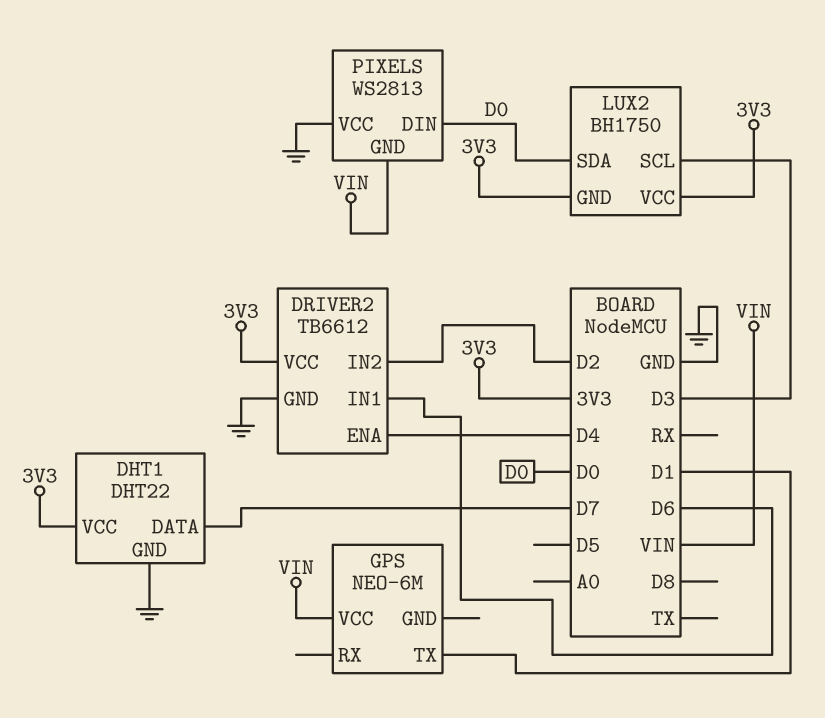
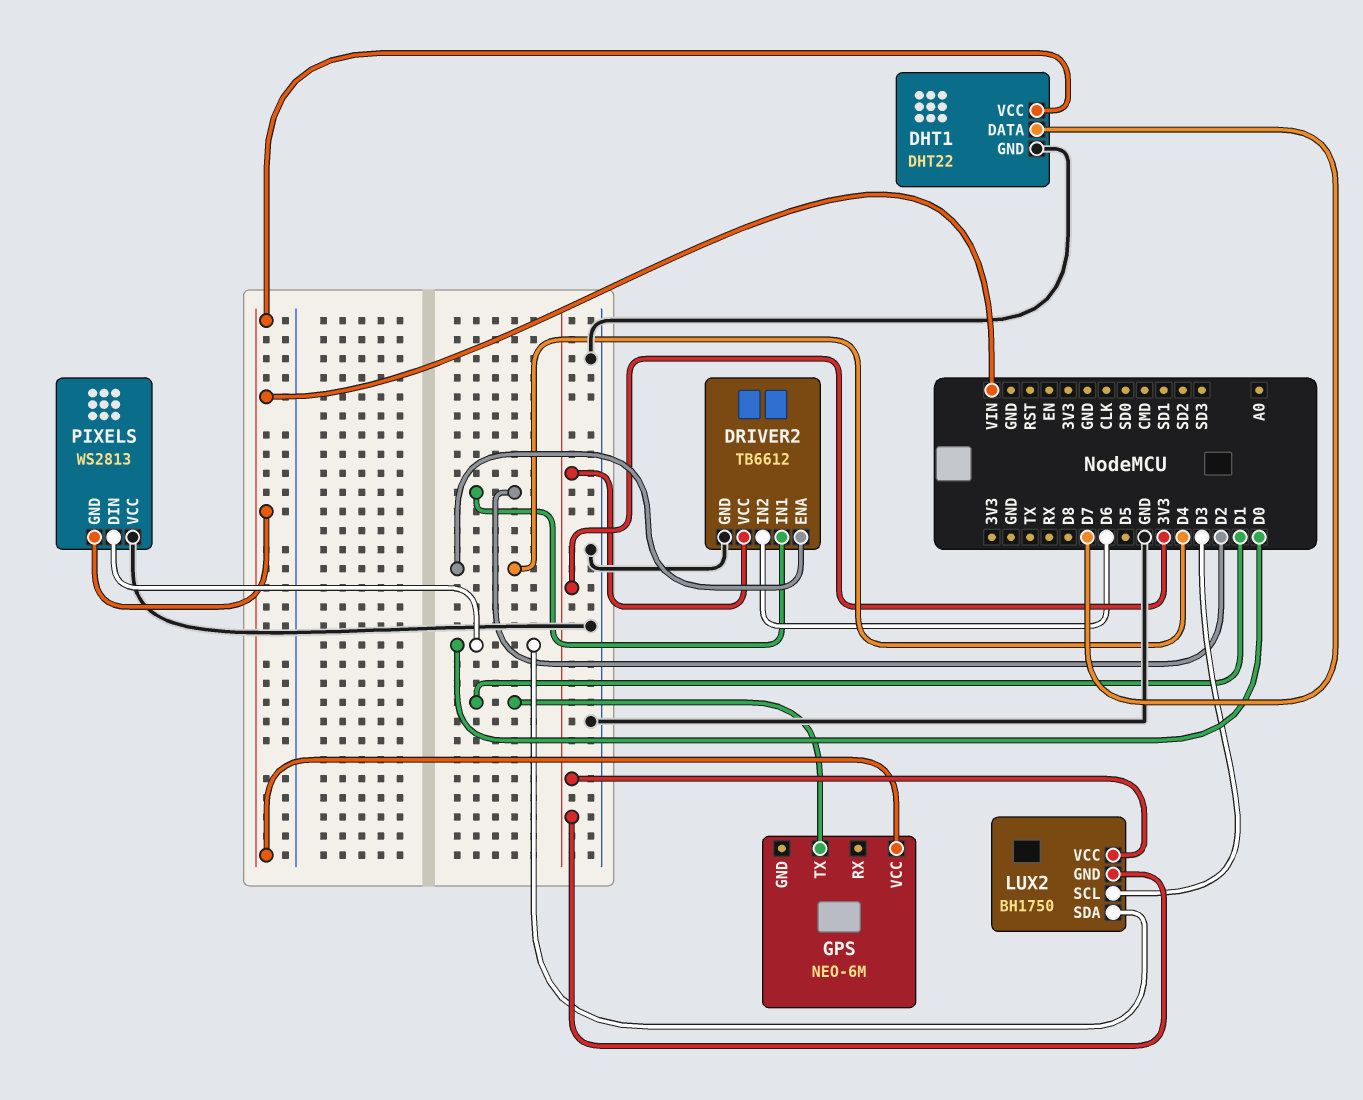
DHT1 pin VCC: 3V3 -> VIN
DRIVER2 pin IN1: D6 -> D2
DRIVER2 pin IN2: D2 -> D6

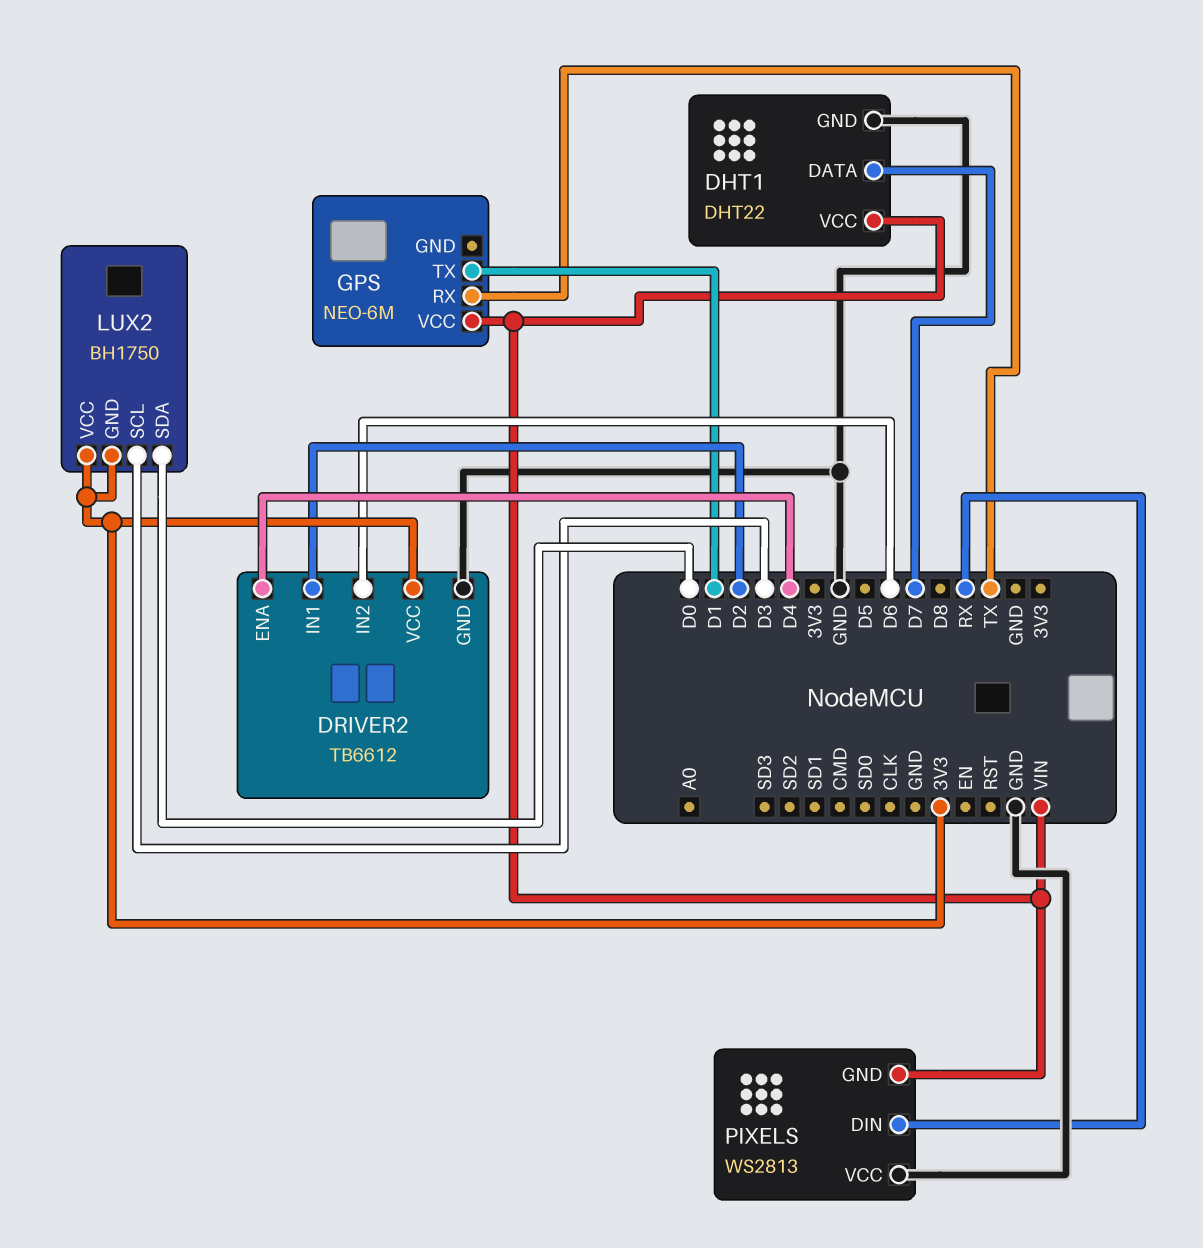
GPS pin RX: none -> TX
PIXELS pin DIN: D0 -> RX

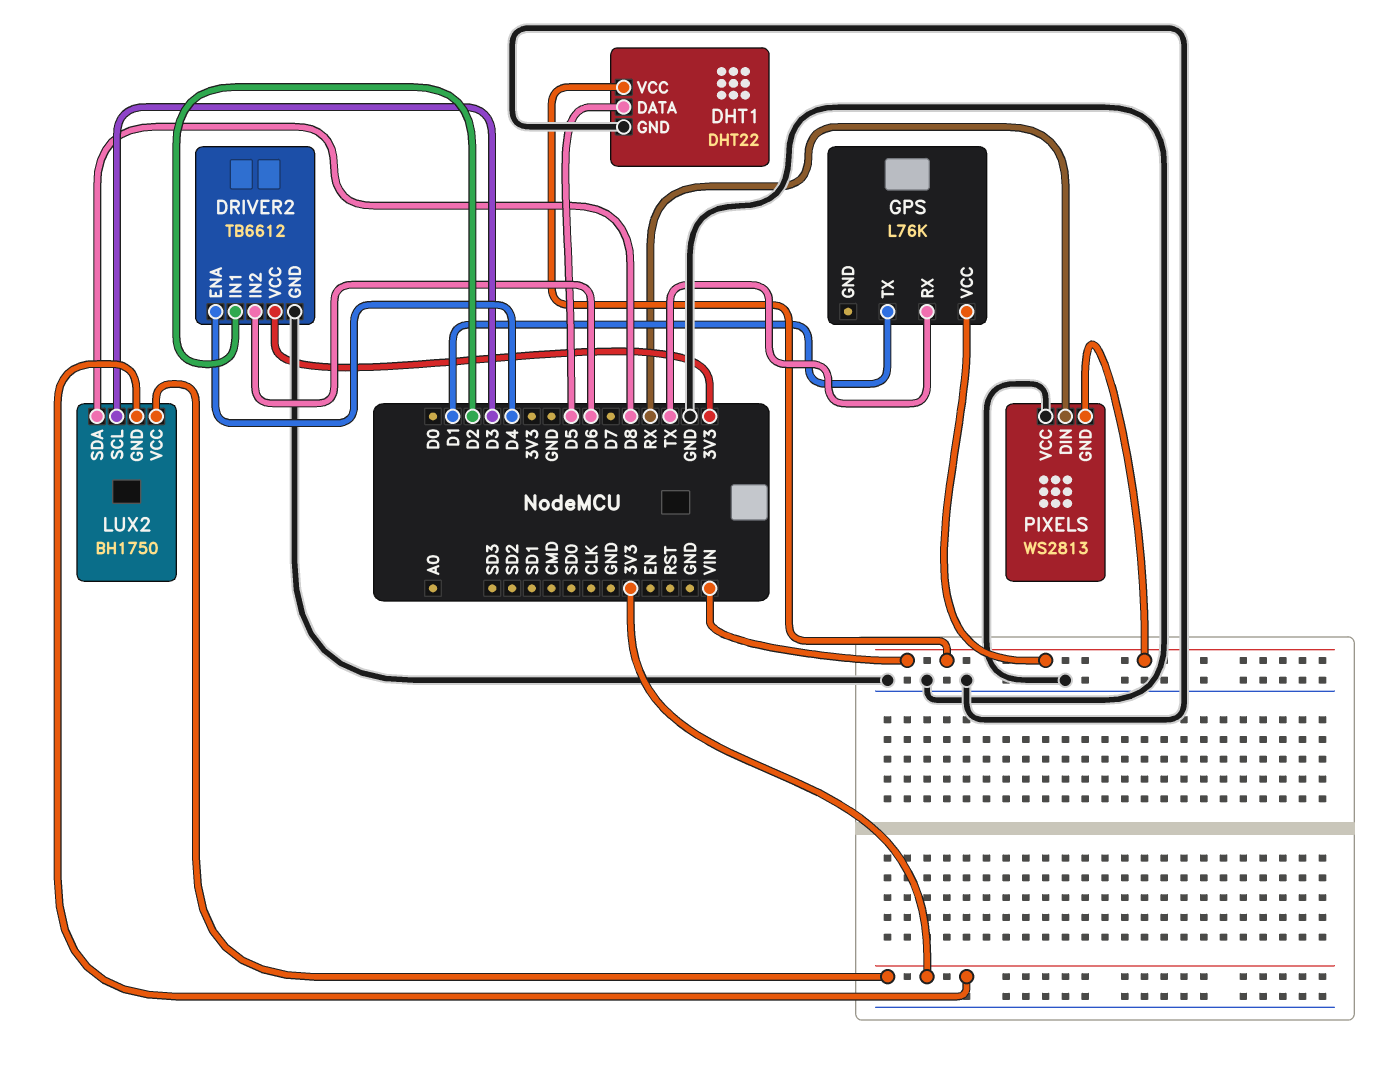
DHT1 pin DATA: D7 -> D5
GPS: NEO-6M -> L76K
LUX2 pin SDA: D0 -> D8

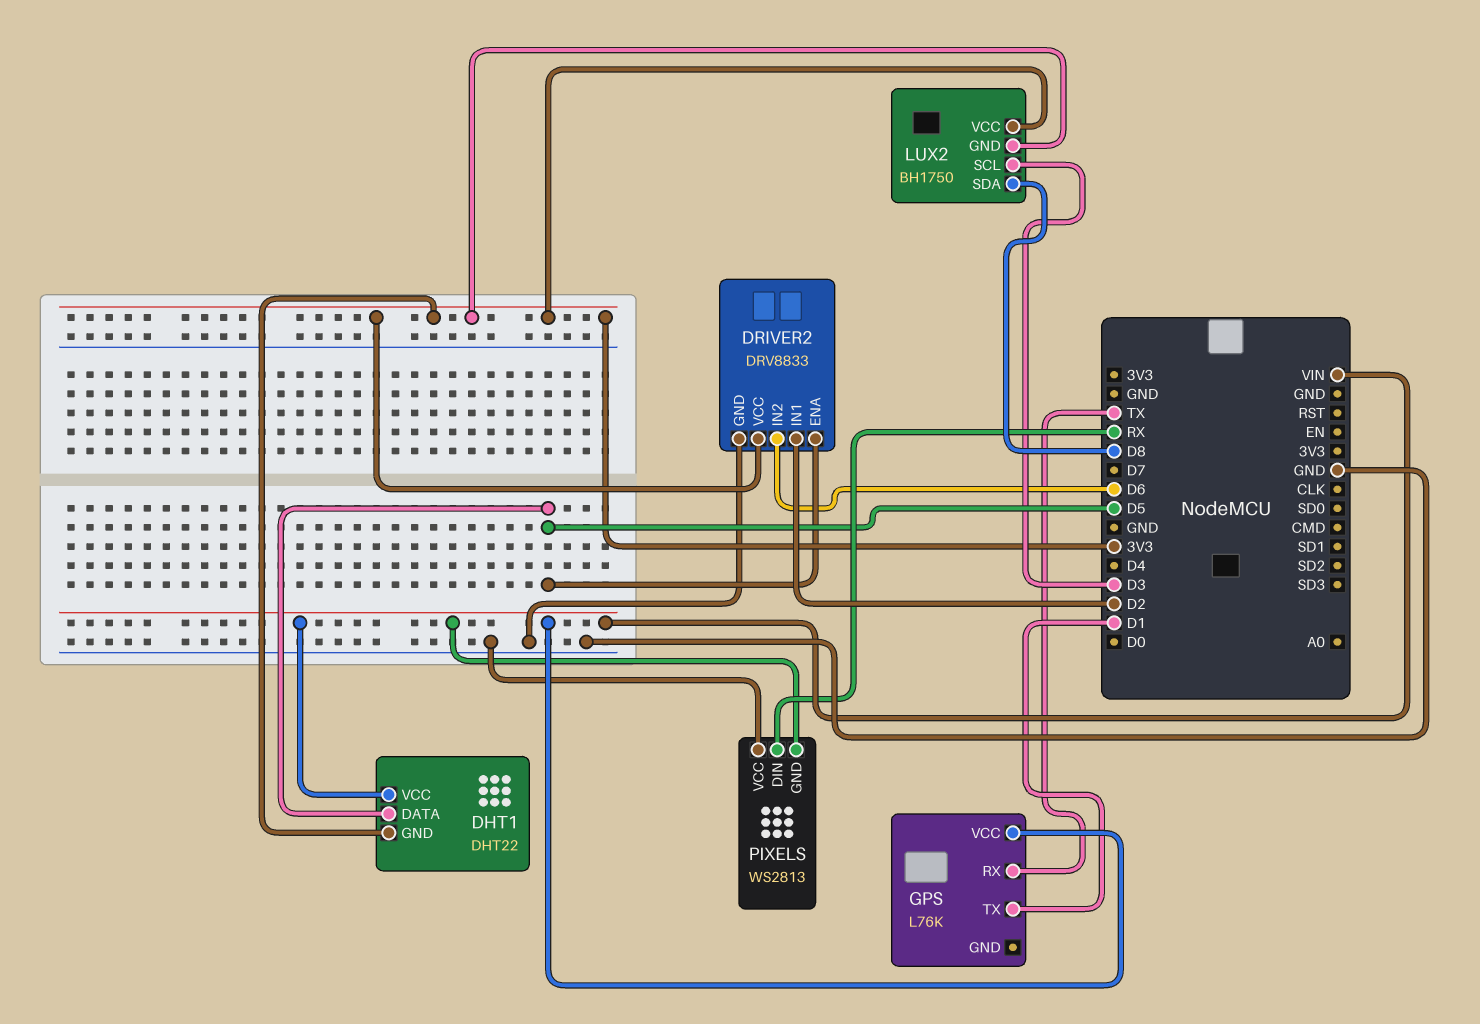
DHT1 pin GND: GND -> 3V3
DRIVER2: TB6612 -> DRV8833
DRIVER2 pin ENA: D4 -> D5

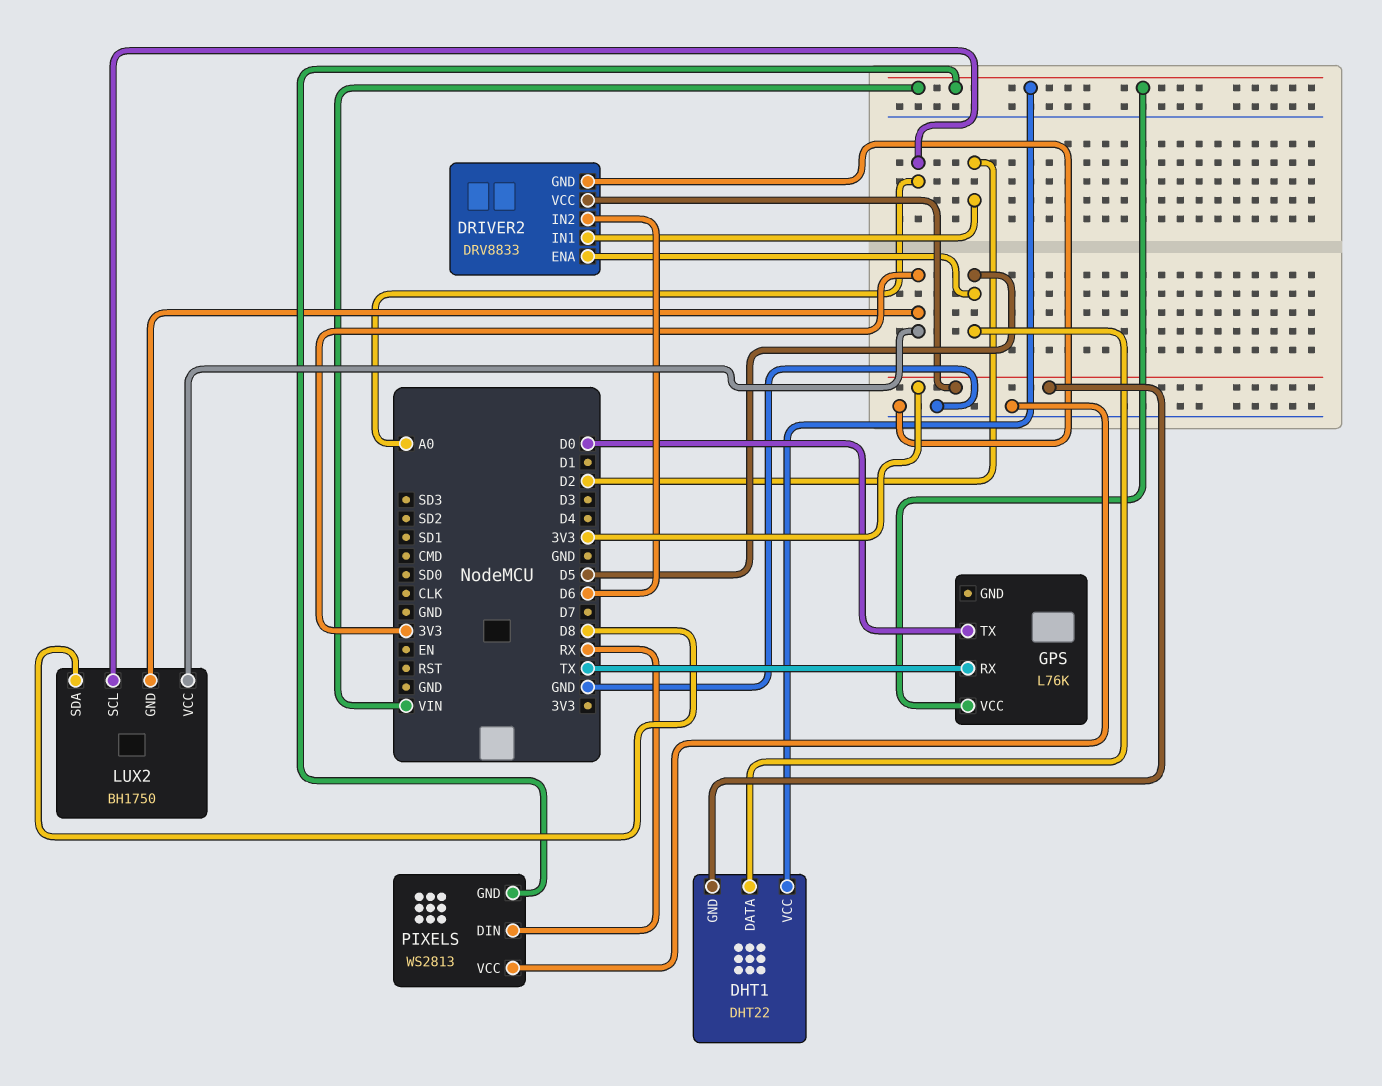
GPS pin TX: D1 -> D0
LUX2 pin SCL: D3 -> A0

